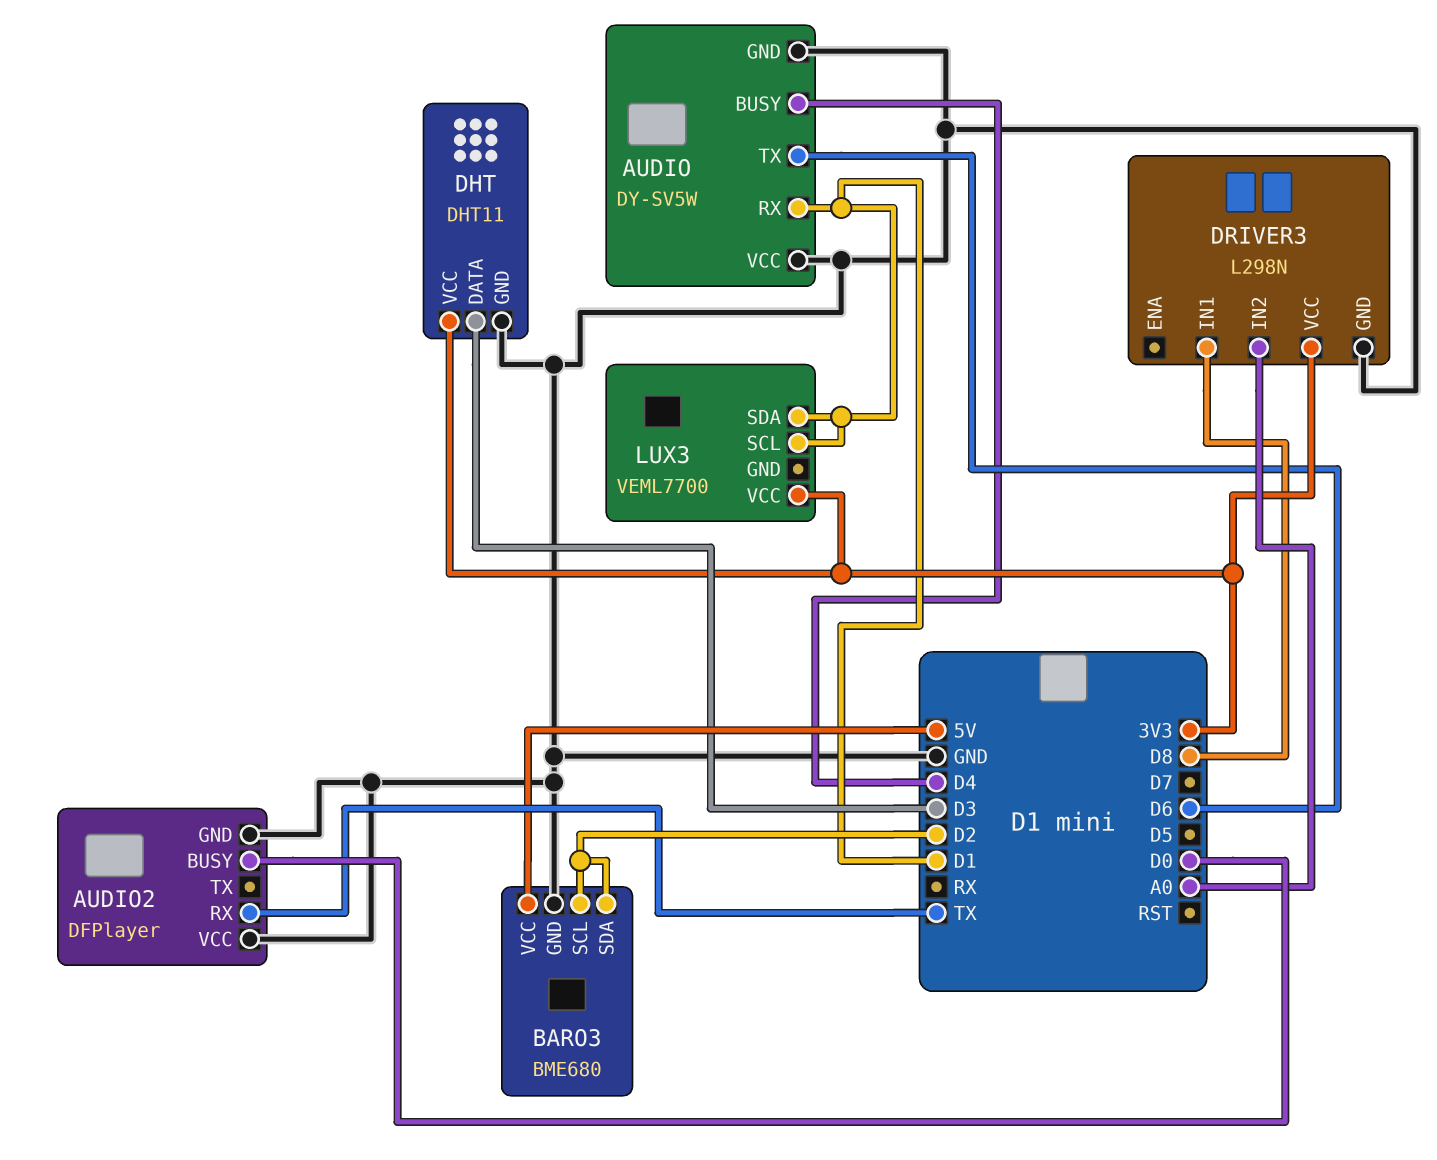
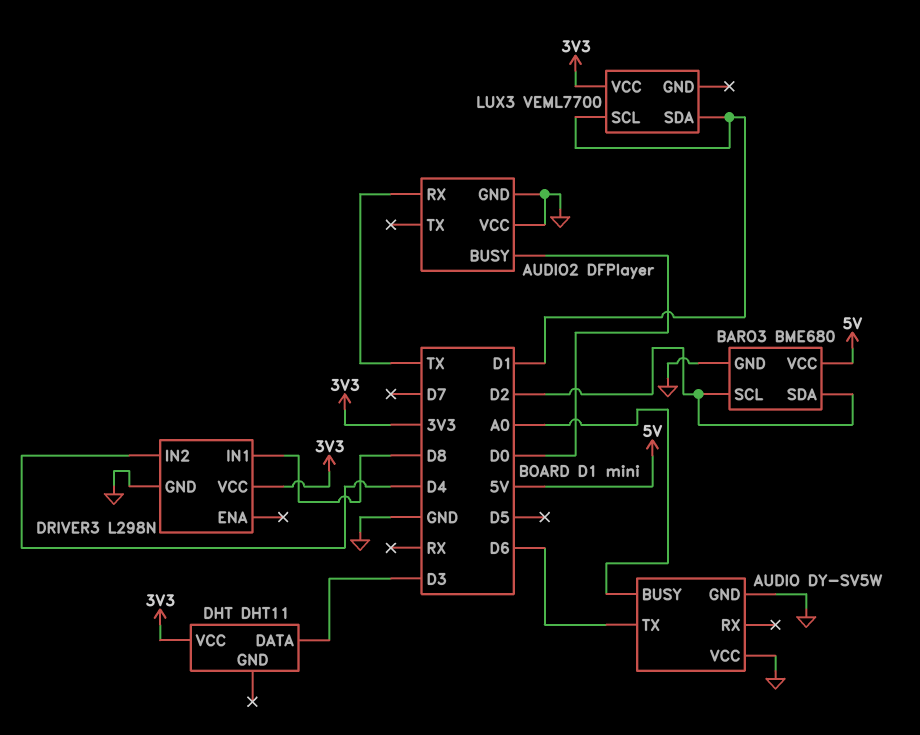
AUDIO pin BUSY: D4 -> A0
AUDIO pin RX: D1 -> none
DHT pin GND: GND -> none
DRIVER3 pin IN2: A0 -> D4

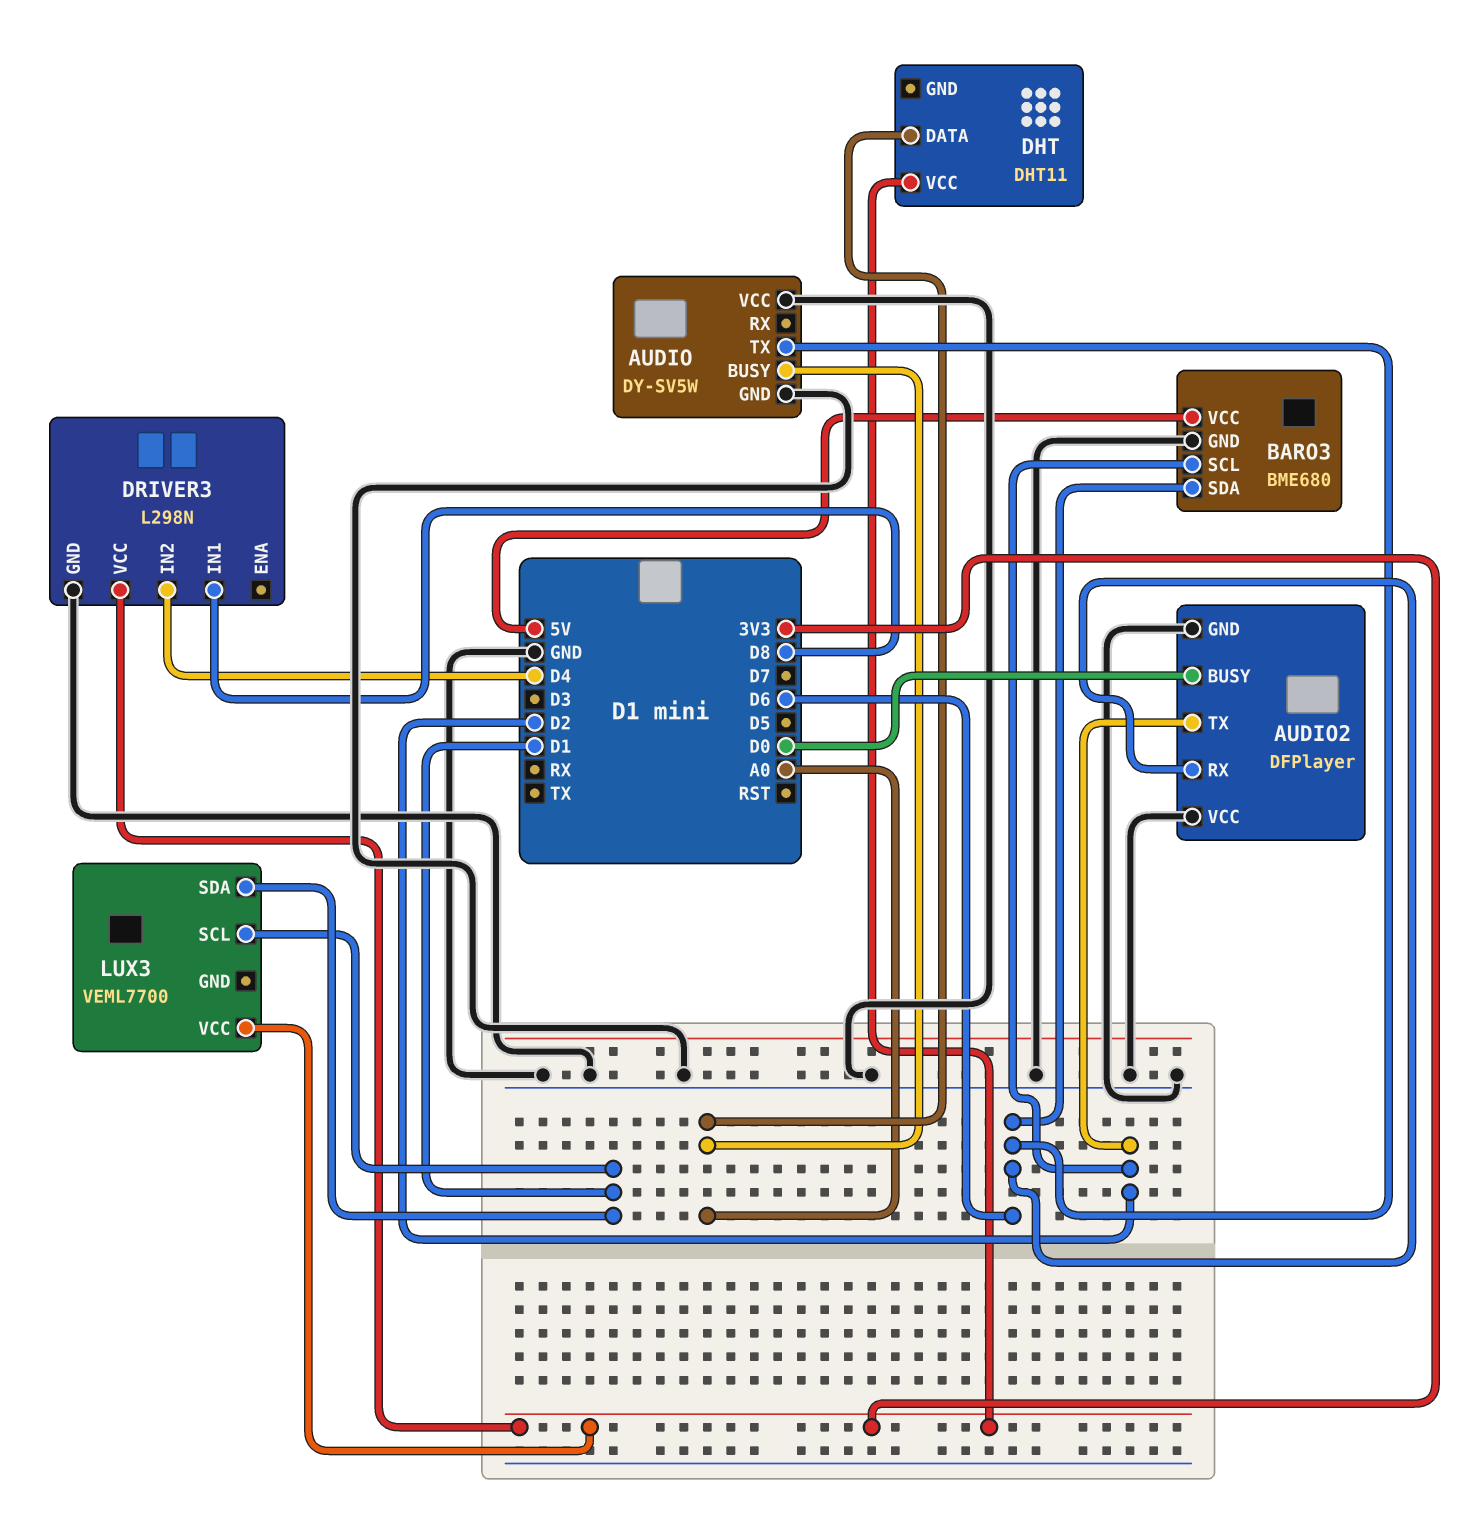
AUDIO2 pin RX: TX -> D6
AUDIO2 pin TX: none -> D2
BARO3 pin SDA: D2 -> D6
DHT pin DATA: D3 -> A0

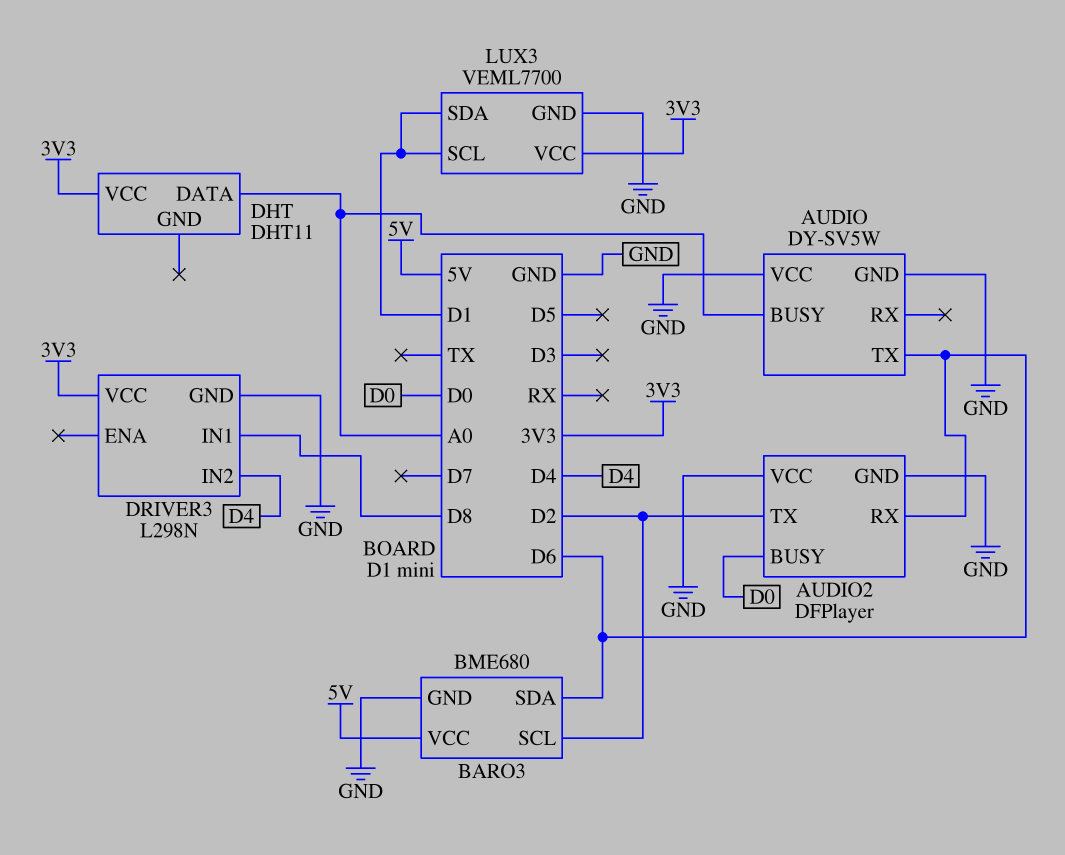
LUX3 pin GND: none -> GND

